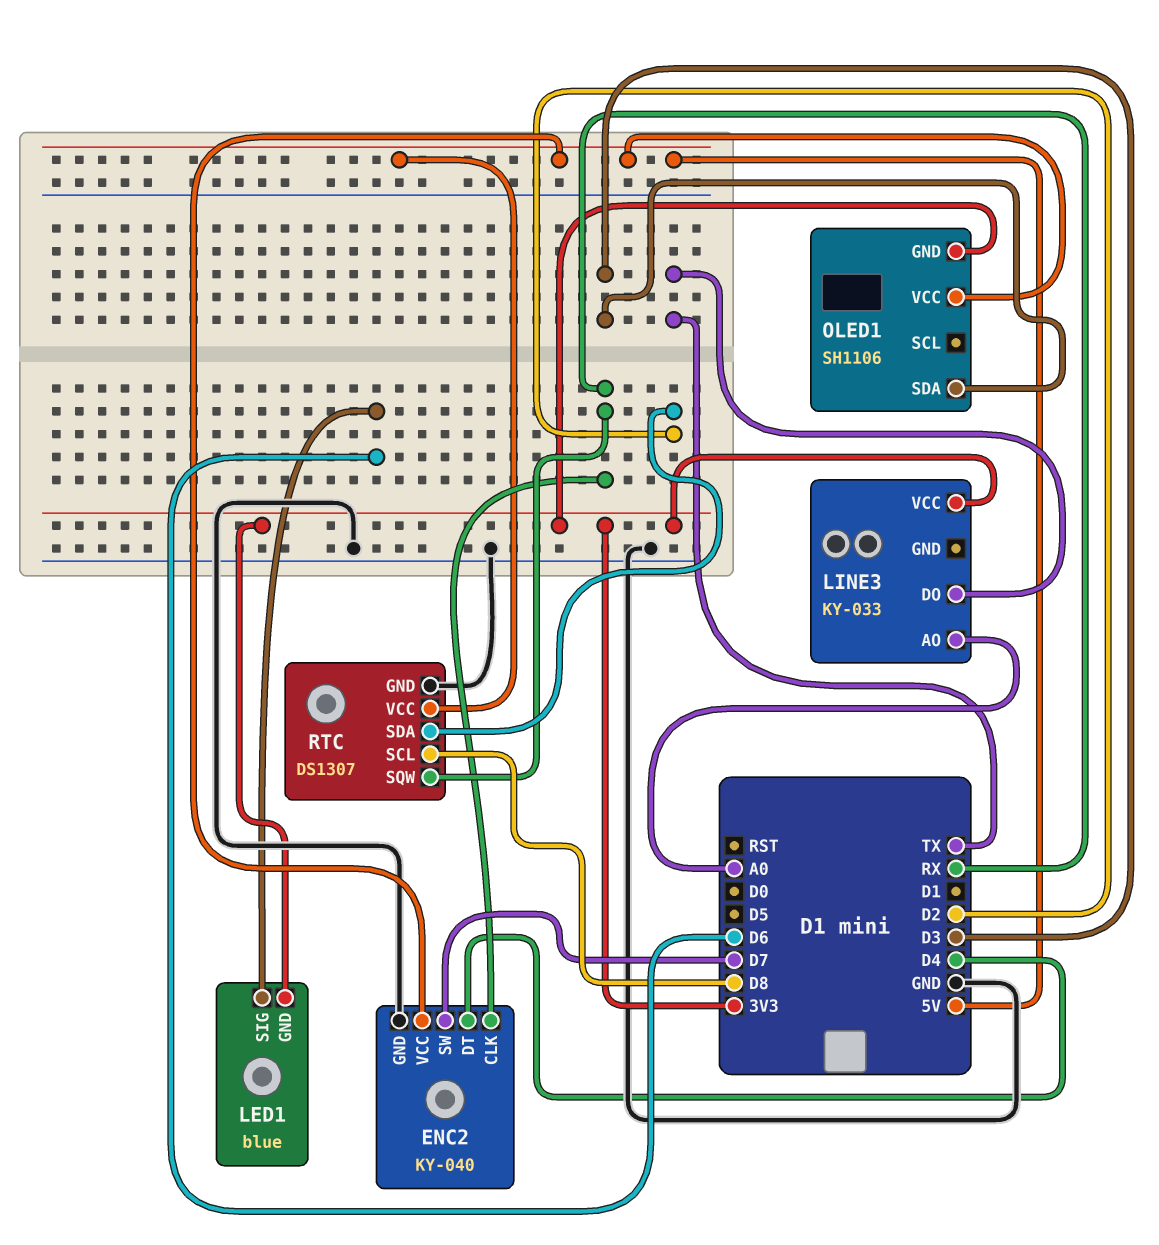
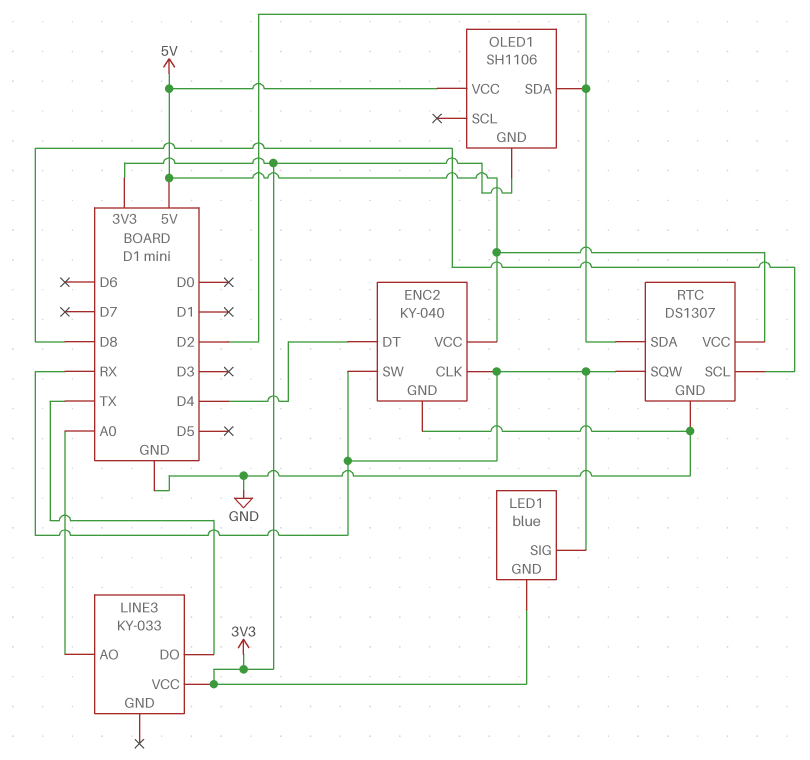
ENC2 pin SW: D7 -> RX
LED1 pin SIG: D6 -> RX
OLED1 pin SDA: D3 -> D2

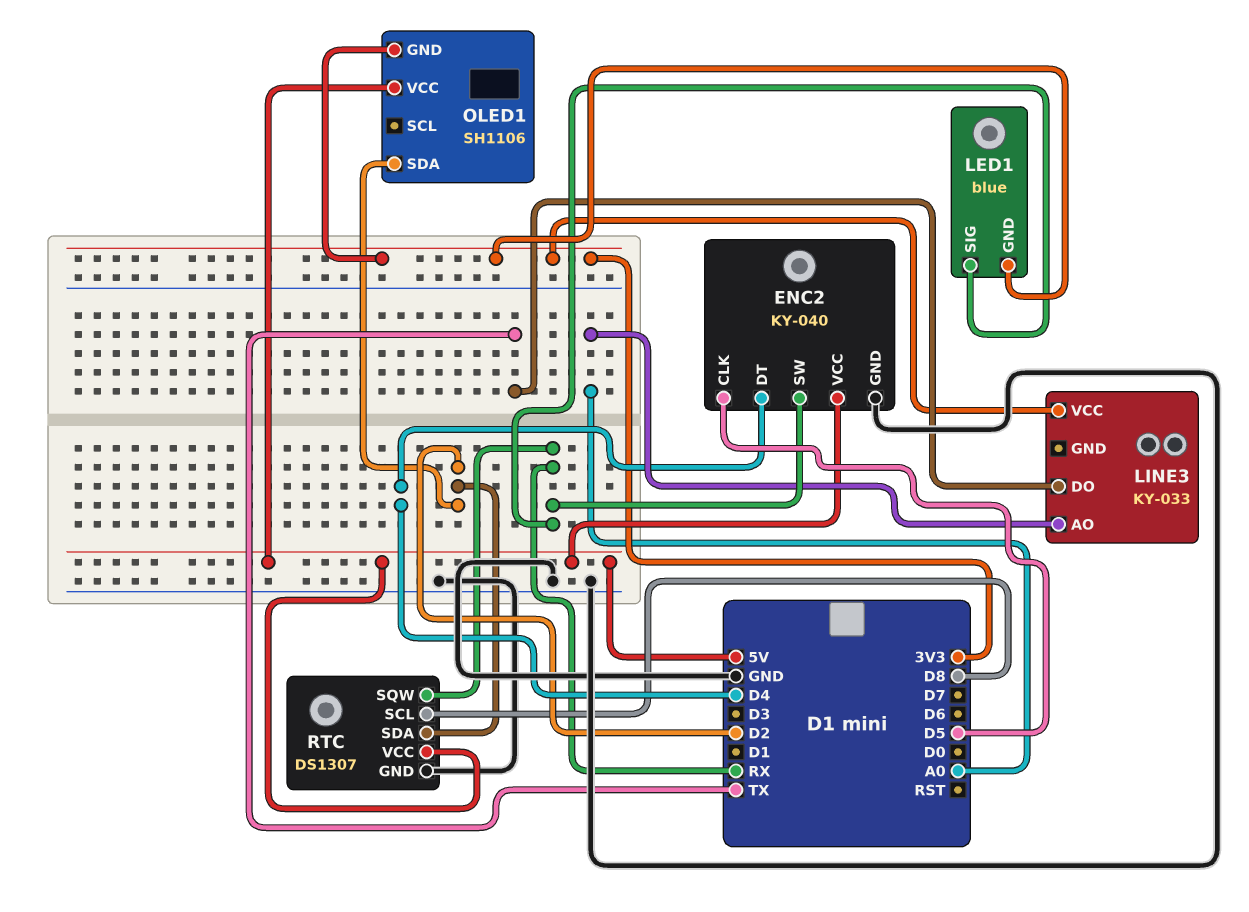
ENC2 pin CLK: RX -> D5

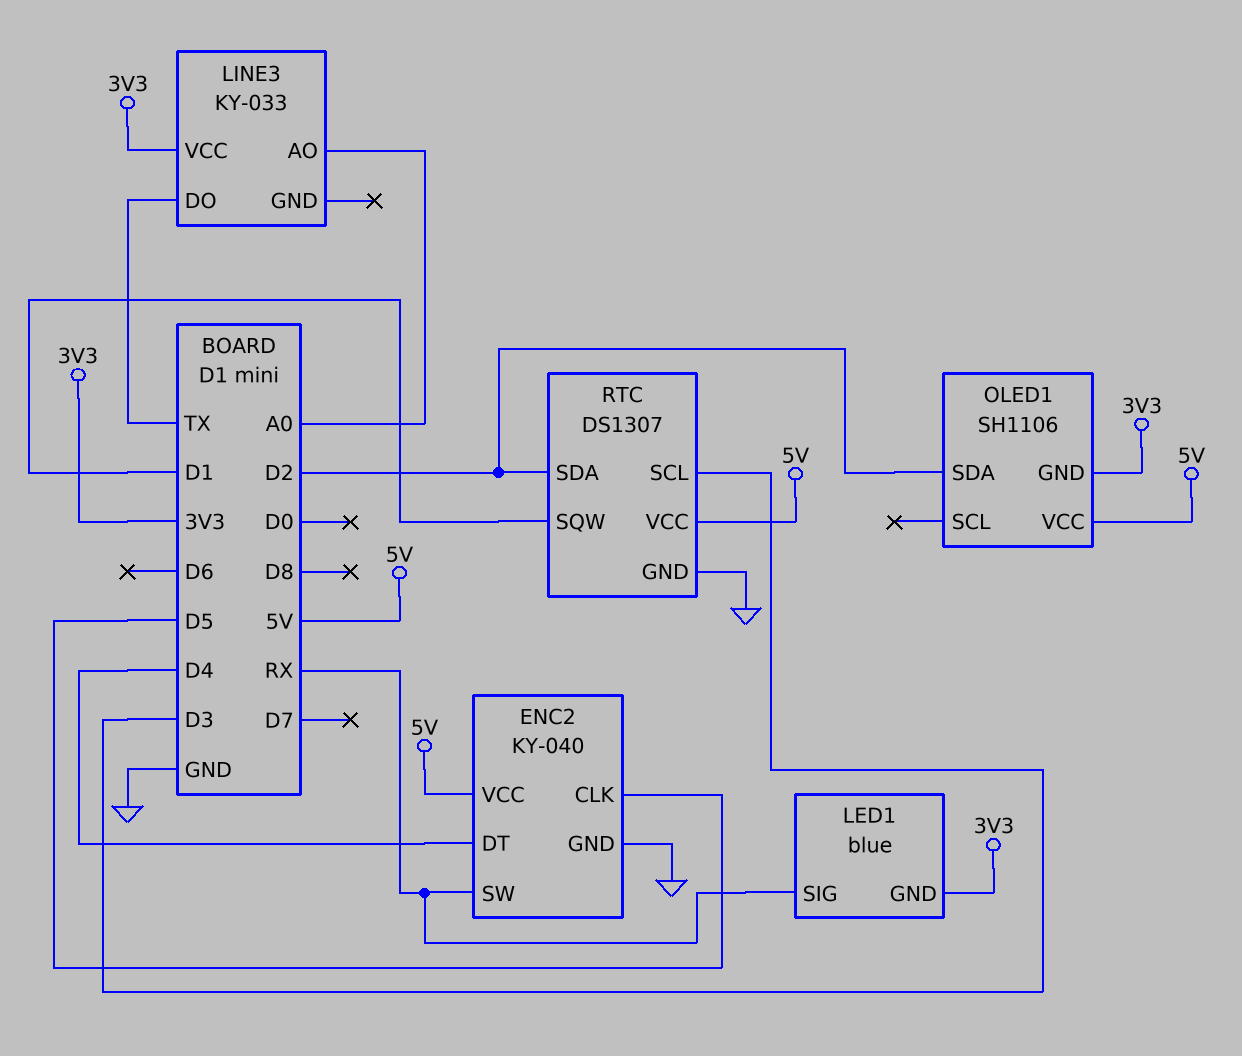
RTC pin SCL: D8 -> D3
RTC pin SQW: RX -> D1

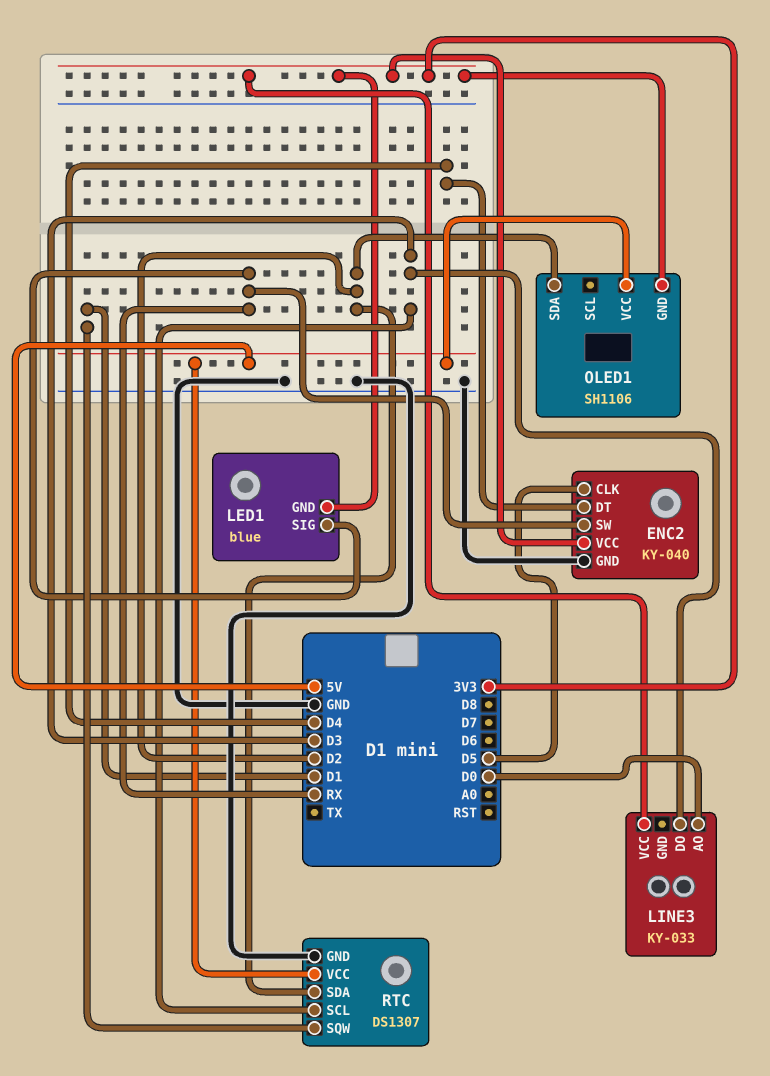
ENC2 pin VCC: 5V -> 3V3
LINE3 pin AO: A0 -> D0
LINE3 pin DO: TX -> D3

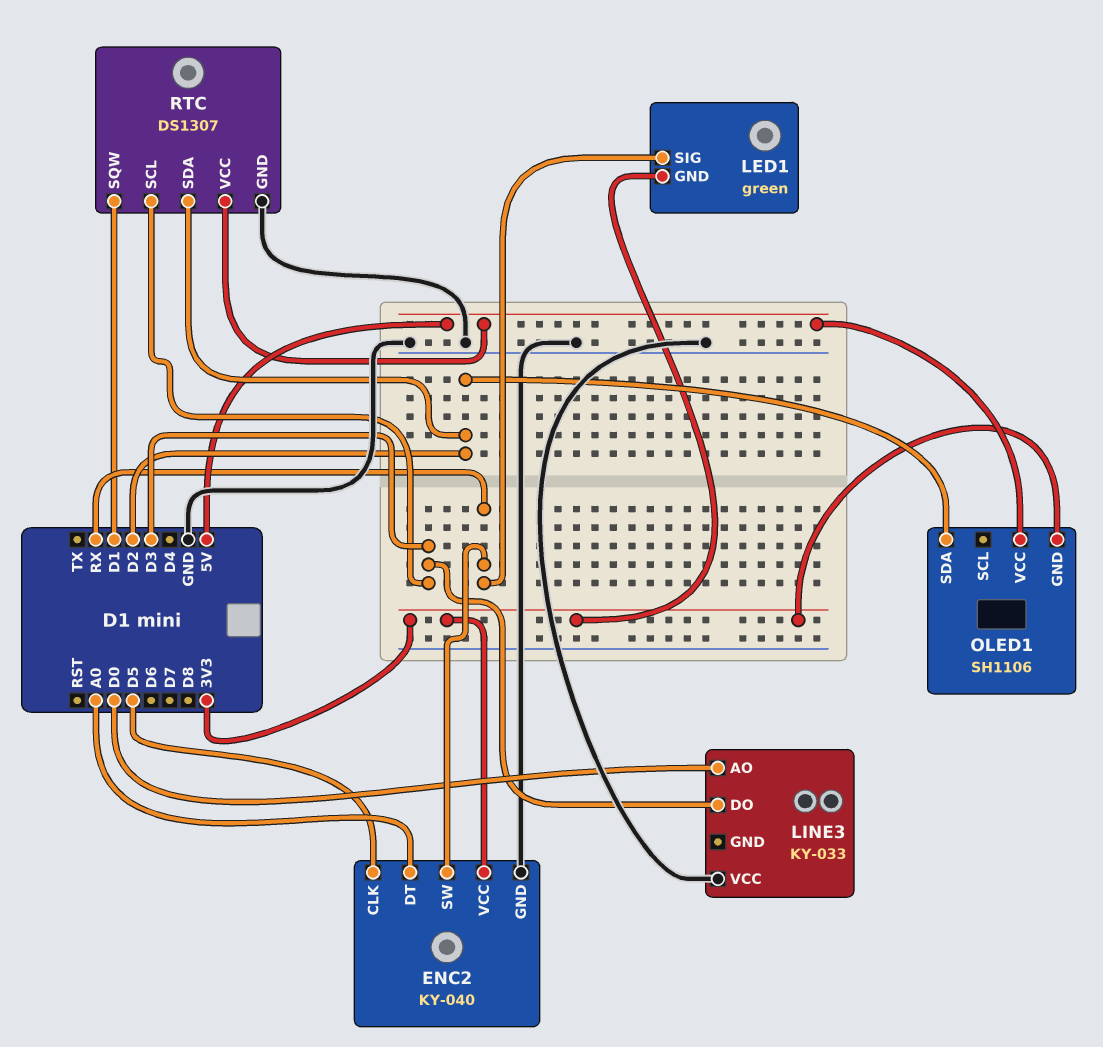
ENC2 pin DT: D4 -> A0
LED1: blue -> green
LINE3 pin VCC: 3V3 -> GND

